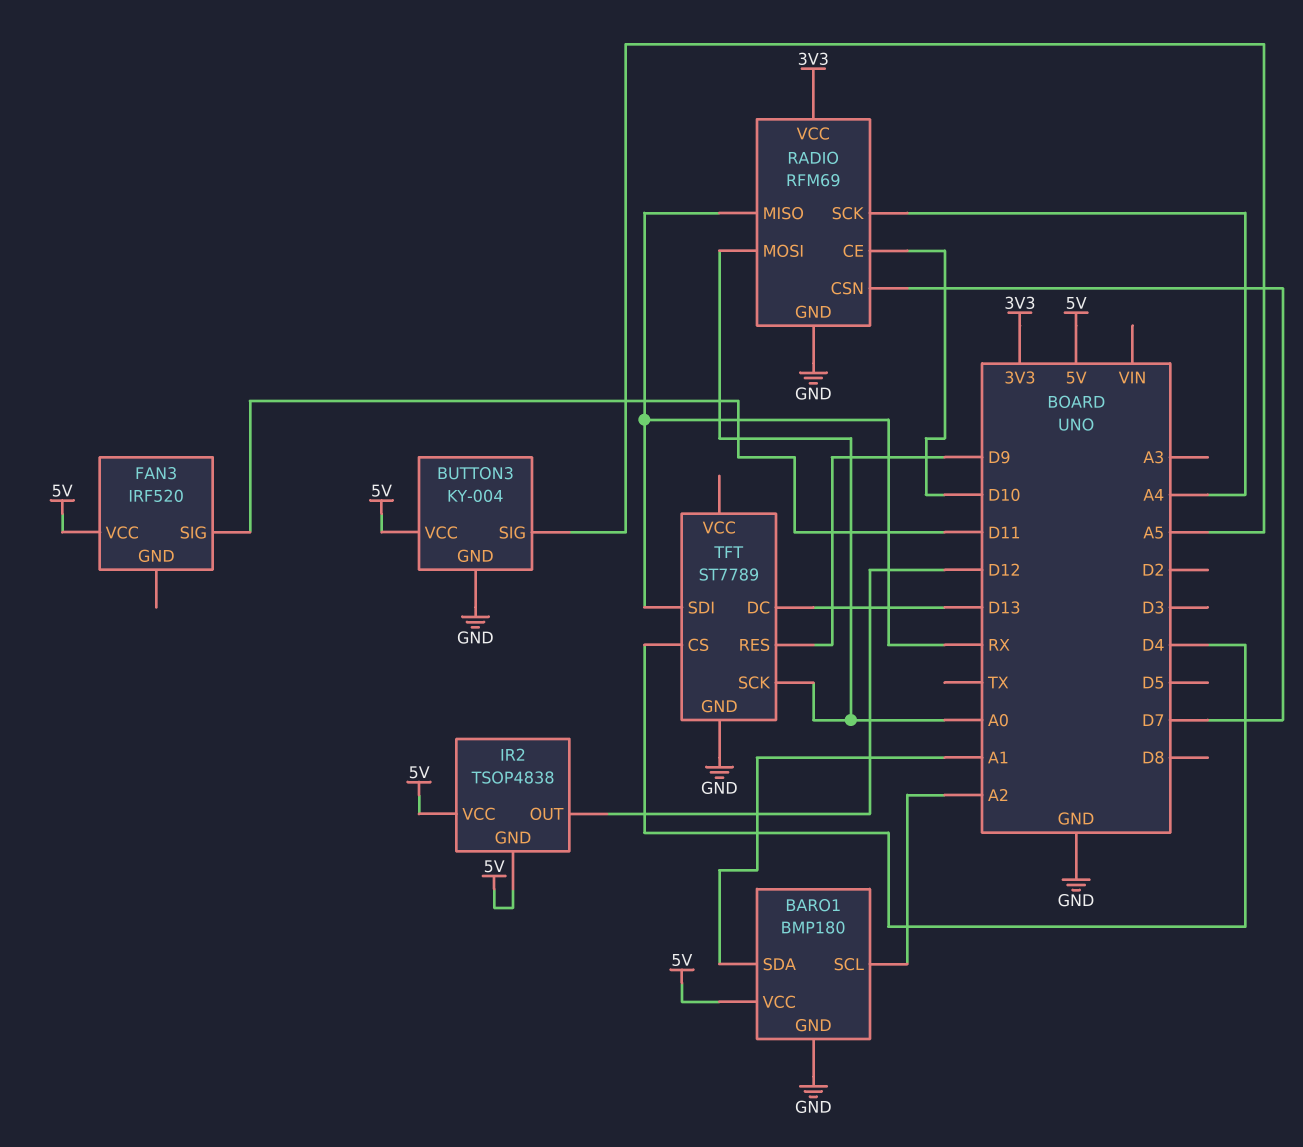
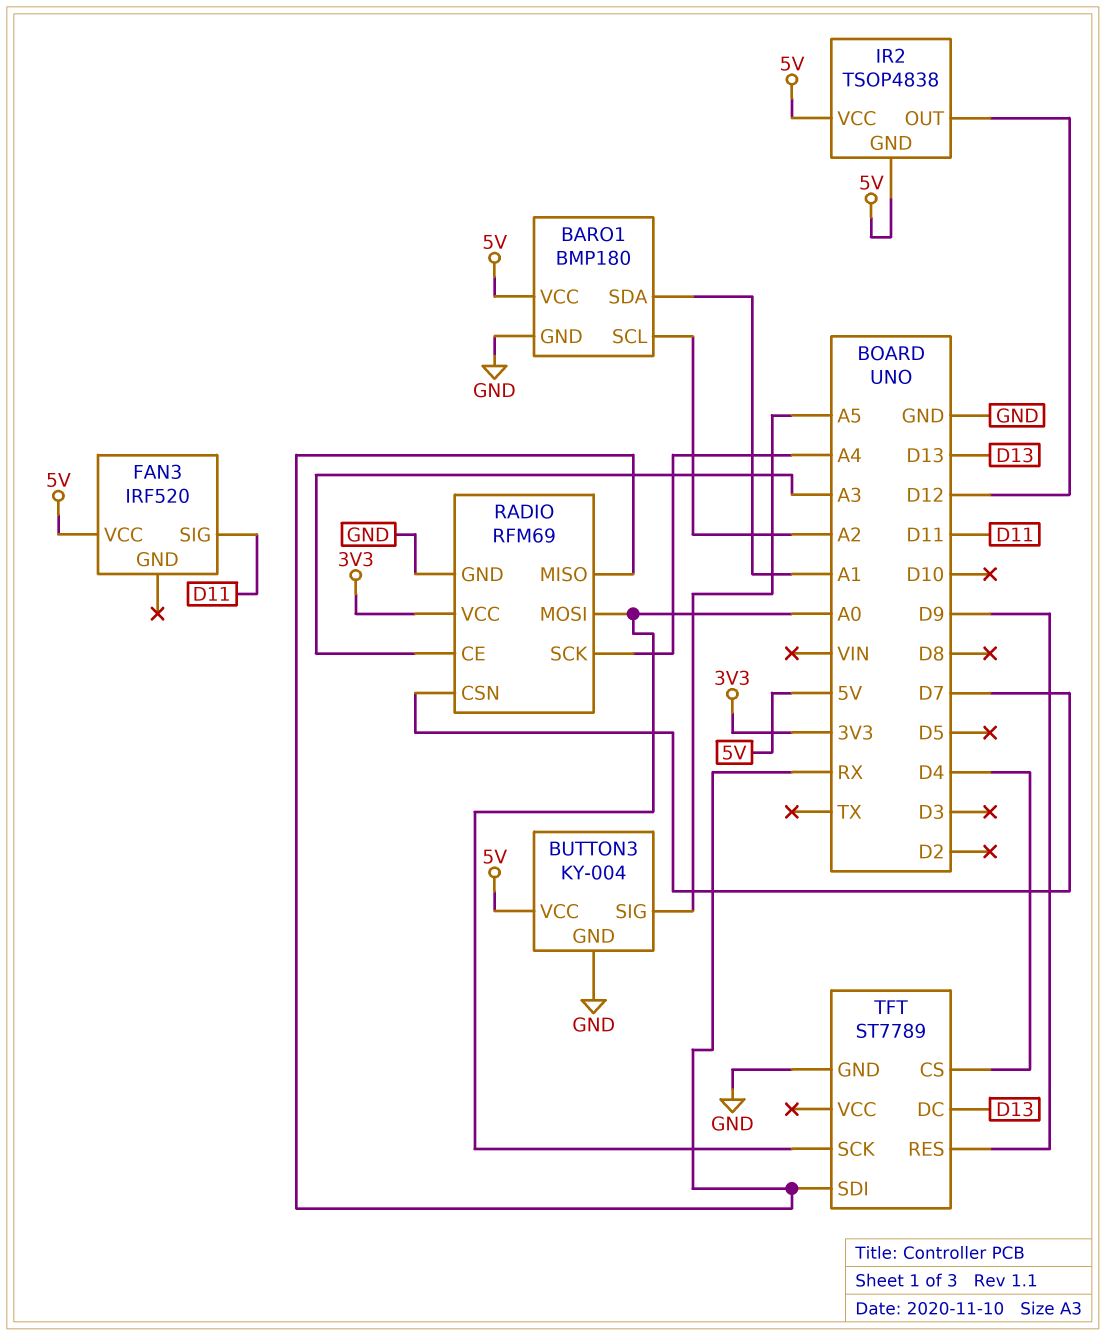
RADIO pin CE: D10 -> A3

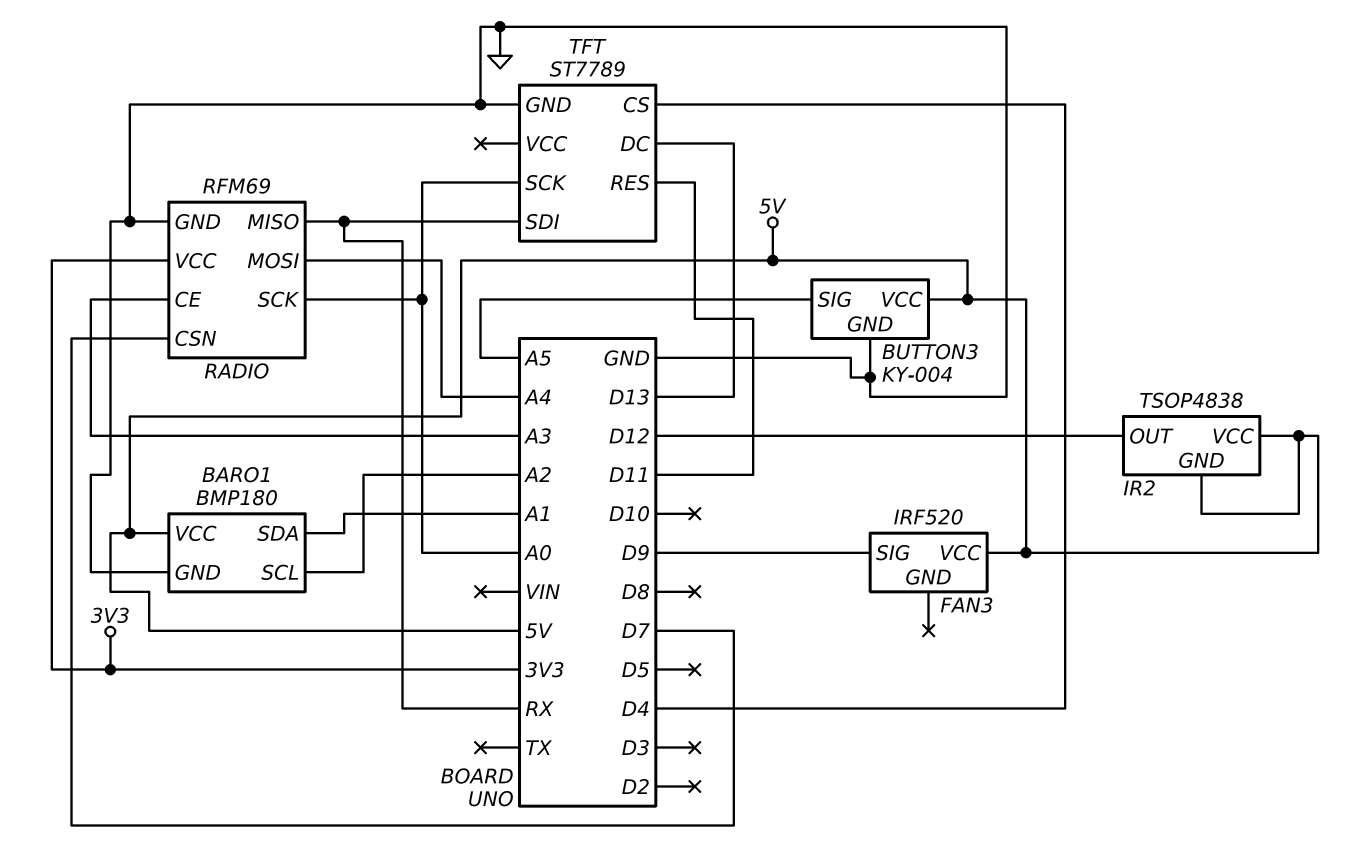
FAN3 pin SIG: D11 -> D9
RADIO pin MOSI: A0 -> A4
RADIO pin SCK: A4 -> A0
TFT pin RES: D9 -> D11

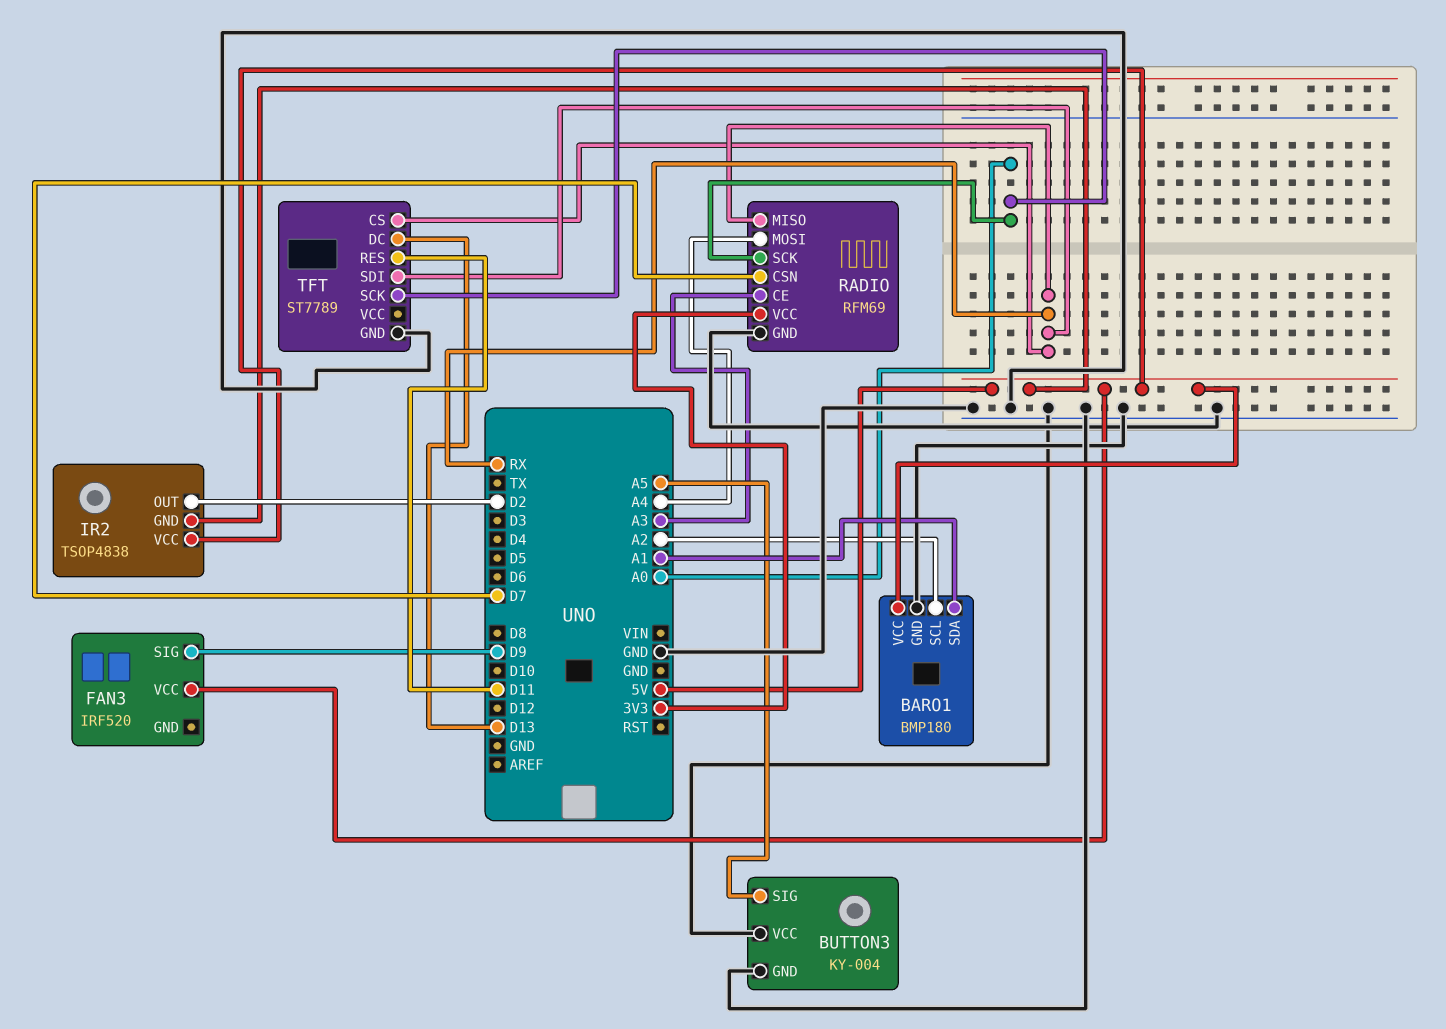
BUTTON3 pin VCC: 5V -> GND
IR2 pin OUT: D12 -> D2
TFT pin CS: D4 -> RX

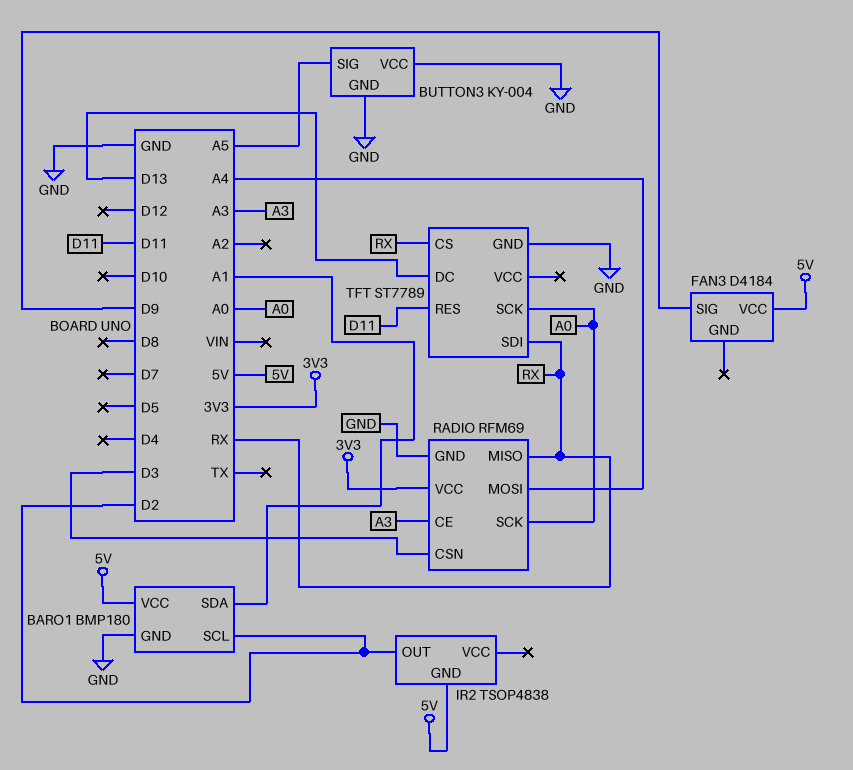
BARO1 pin SCL: A2 -> D2
FAN3: IRF520 -> D4184
IR2 pin VCC: 5V -> none
RADIO pin CSN: D7 -> D3

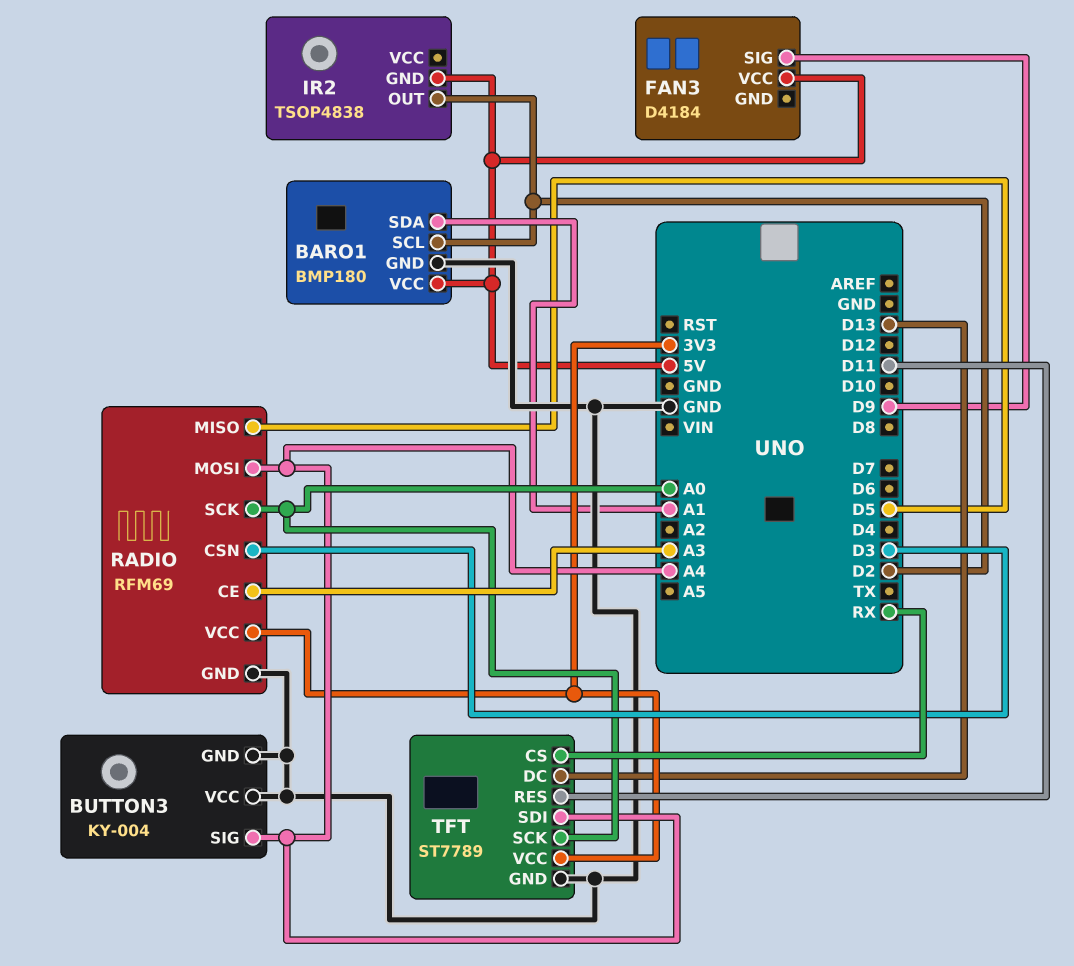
BUTTON3 pin SIG: A5 -> A4
RADIO pin MISO: RX -> D5
TFT pin SDI: RX -> A4
TFT pin VCC: none -> 3V3

